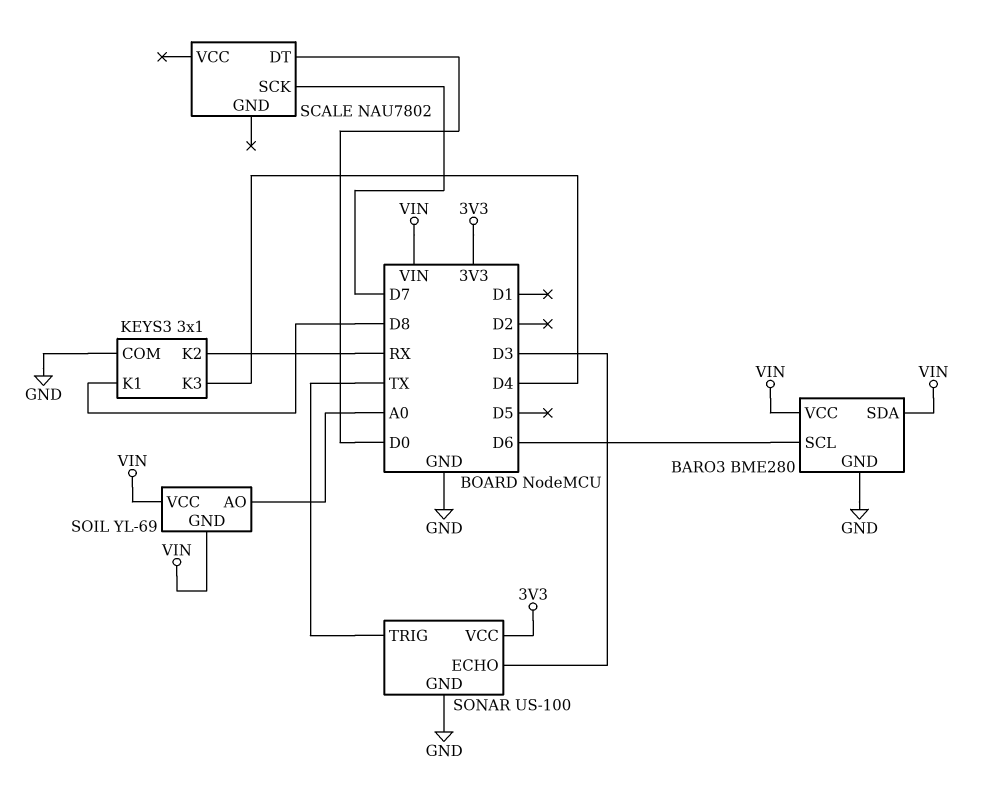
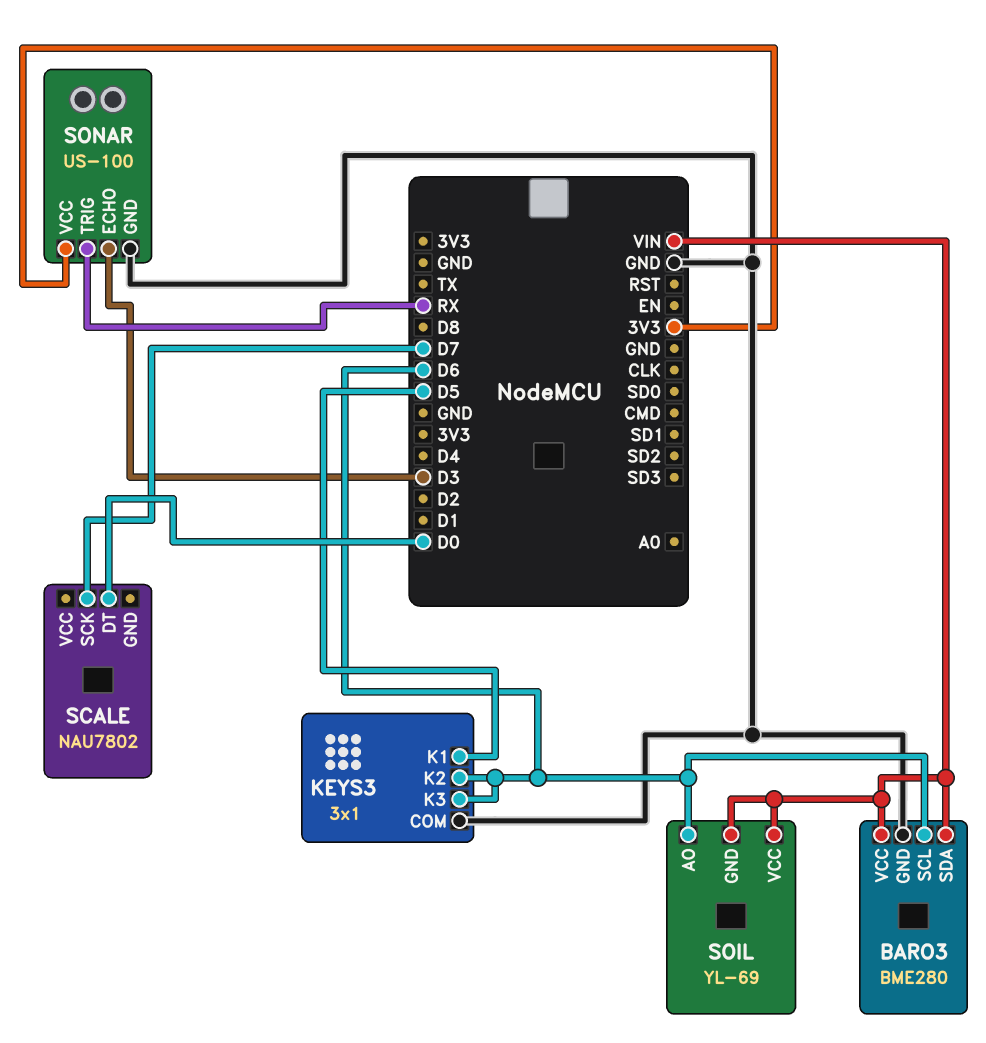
KEYS3 pin K1: D8 -> D5
KEYS3 pin K2: RX -> D6
KEYS3 pin K3: D4 -> D6
SOIL pin AO: A0 -> D6
SONAR pin TRIG: TX -> RX

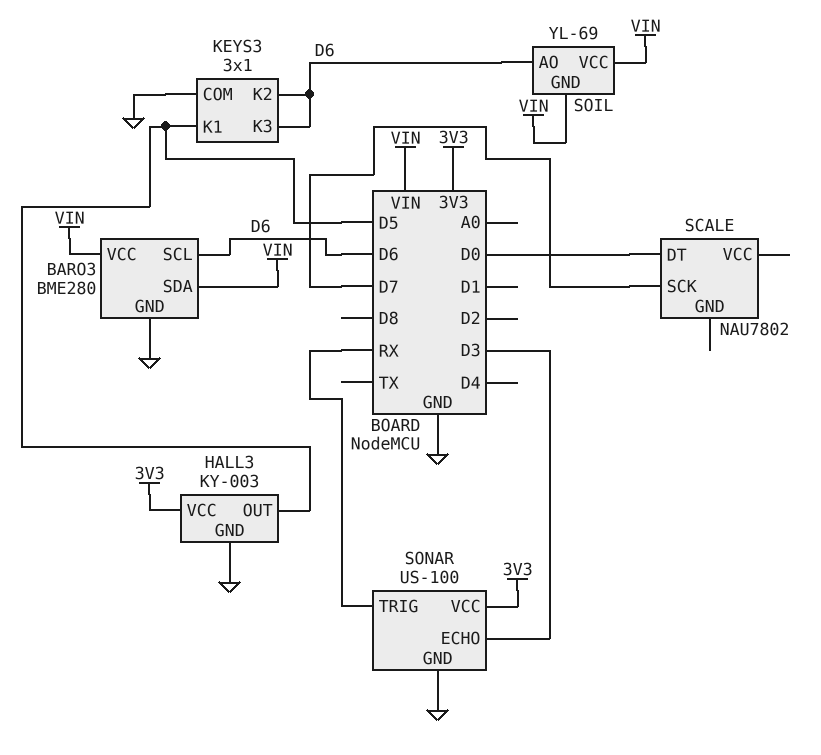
HALL3: none -> KY-003
HALL3 pin GND: none -> GND
HALL3 pin OUT: none -> D5
HALL3 pin VCC: none -> 3V3

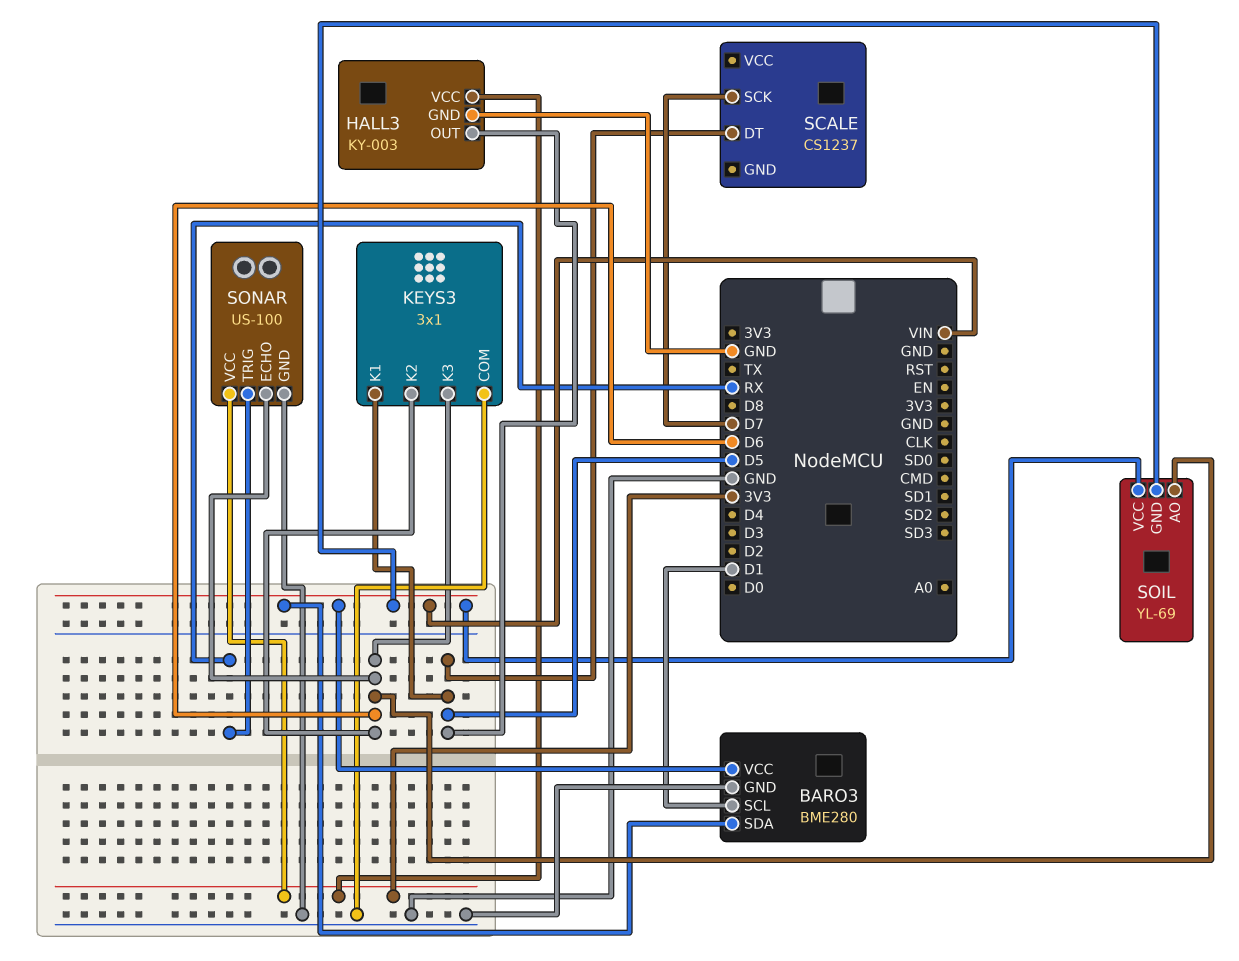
BARO3 pin SCL: D6 -> D1
SCALE: NAU7802 -> CS1237
SCALE pin DT: D0 -> D5
SONAR pin ECHO: D3 -> D6

